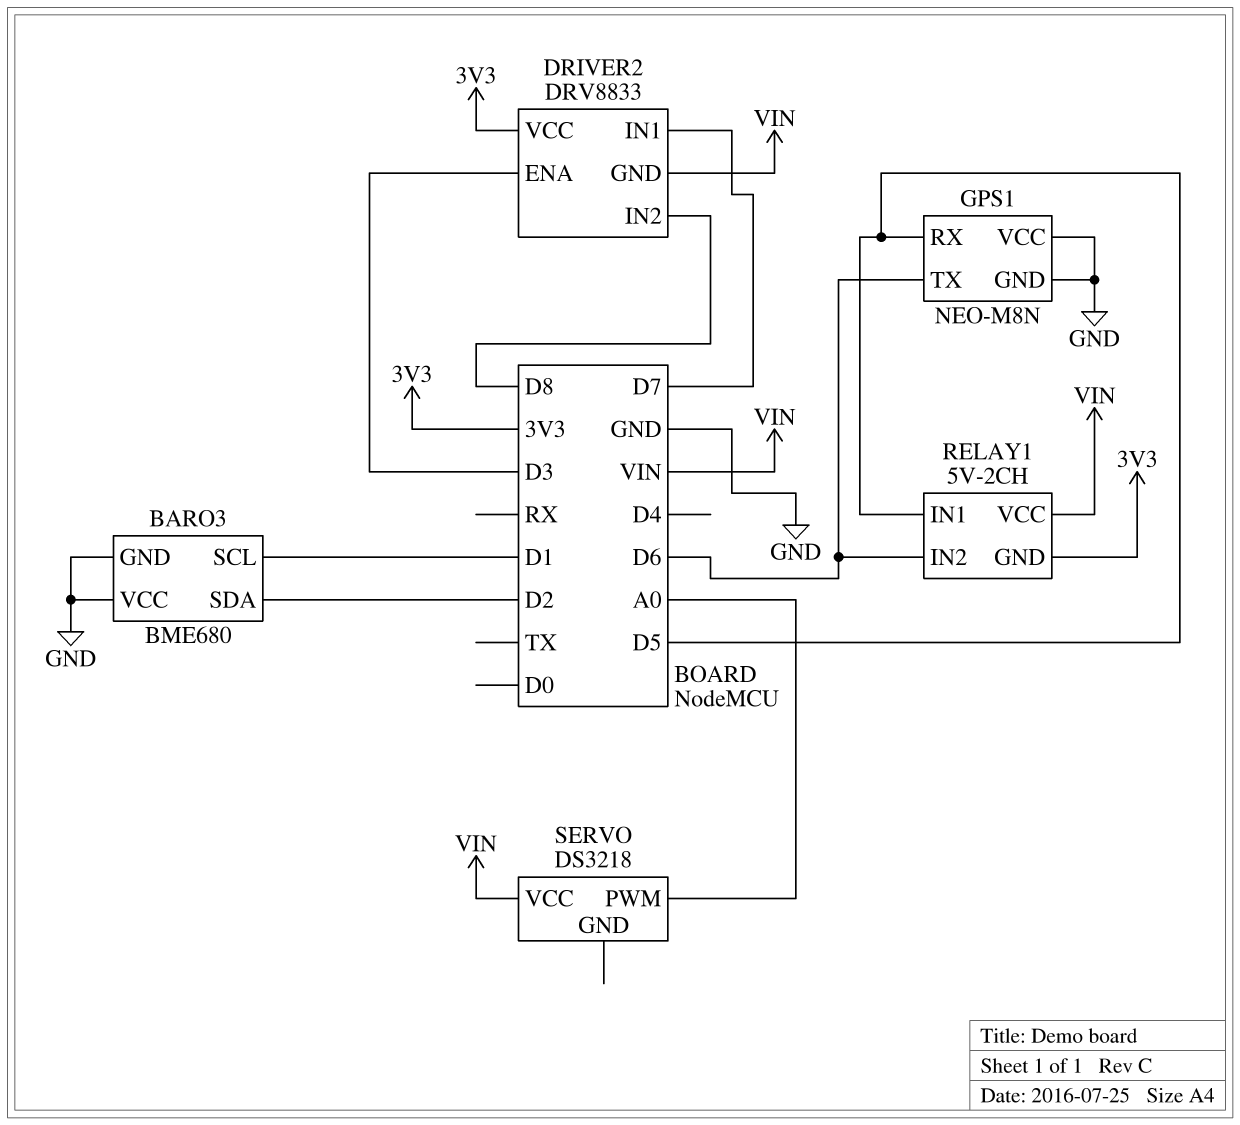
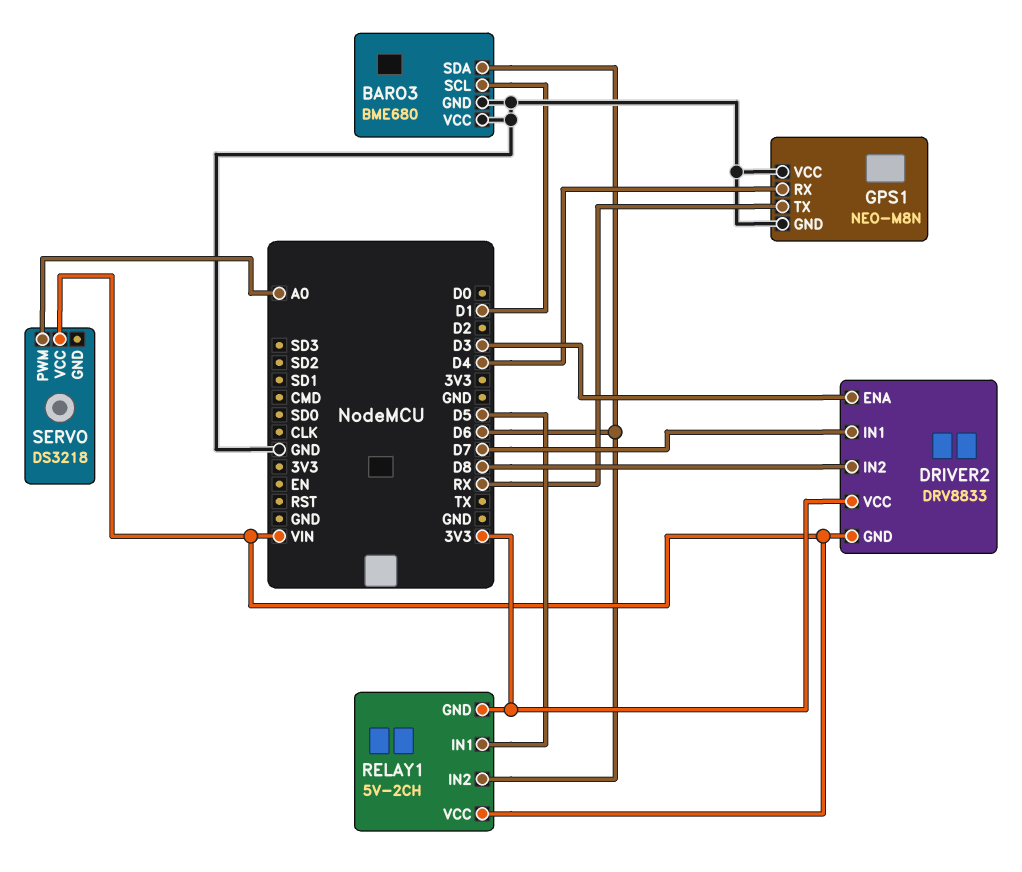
BARO3 pin SDA: D2 -> D6
GPS1 pin RX: D5 -> D4
GPS1 pin TX: D6 -> RX

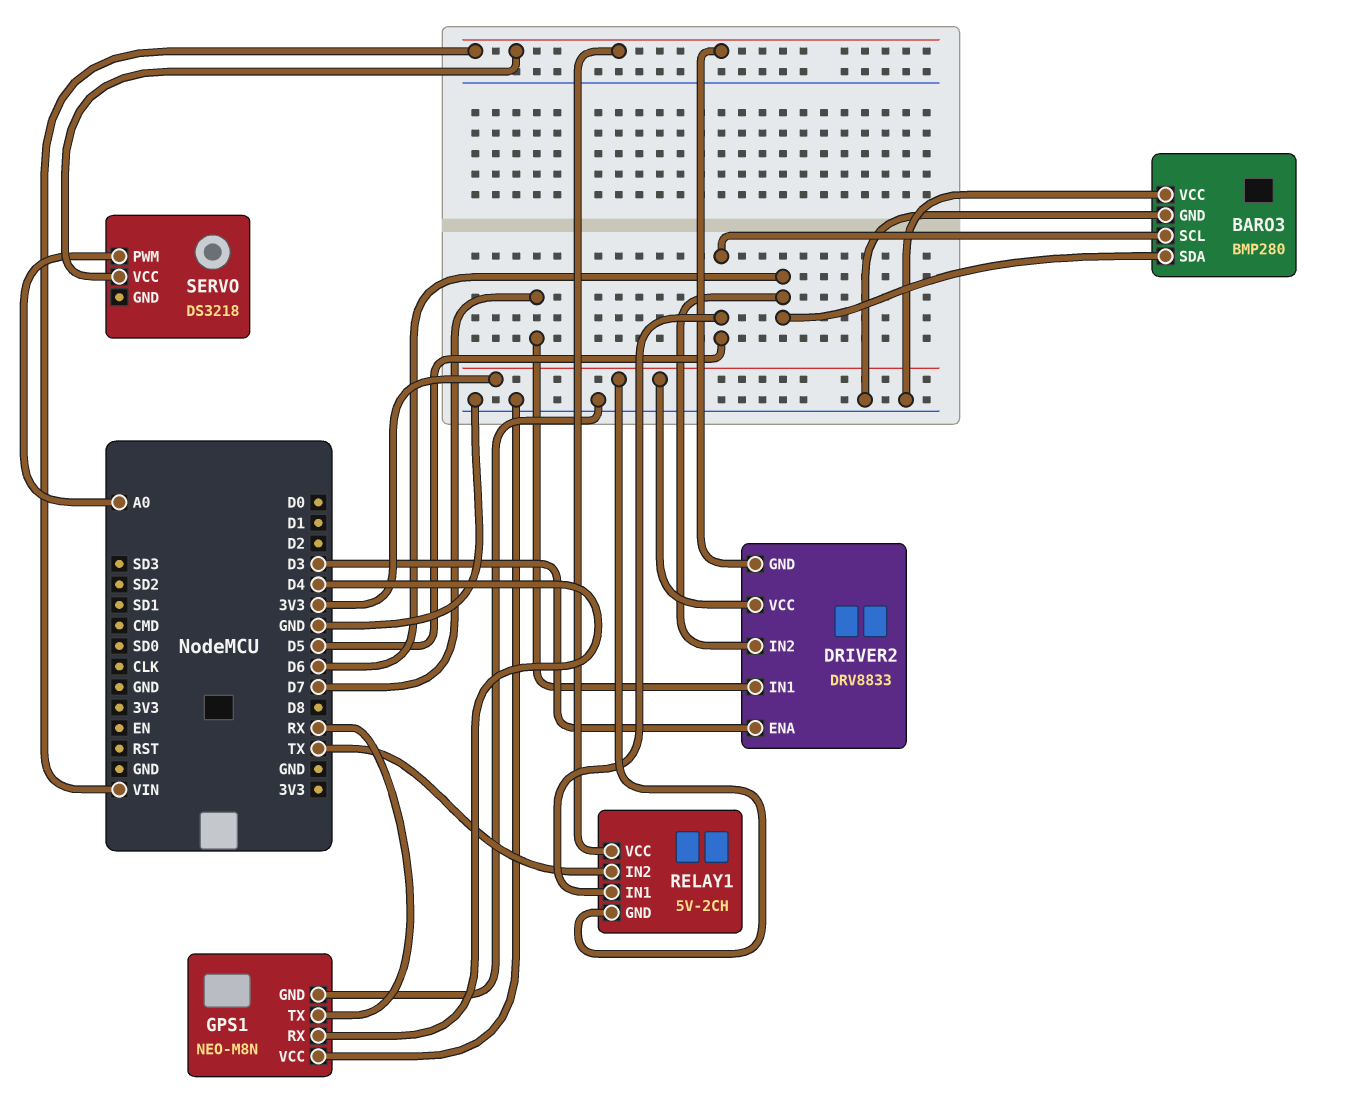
BARO3: BME680 -> BMP280
BARO3 pin SCL: D1 -> D5
DRIVER2 pin IN2: D8 -> D6
RELAY1 pin IN2: D6 -> TX

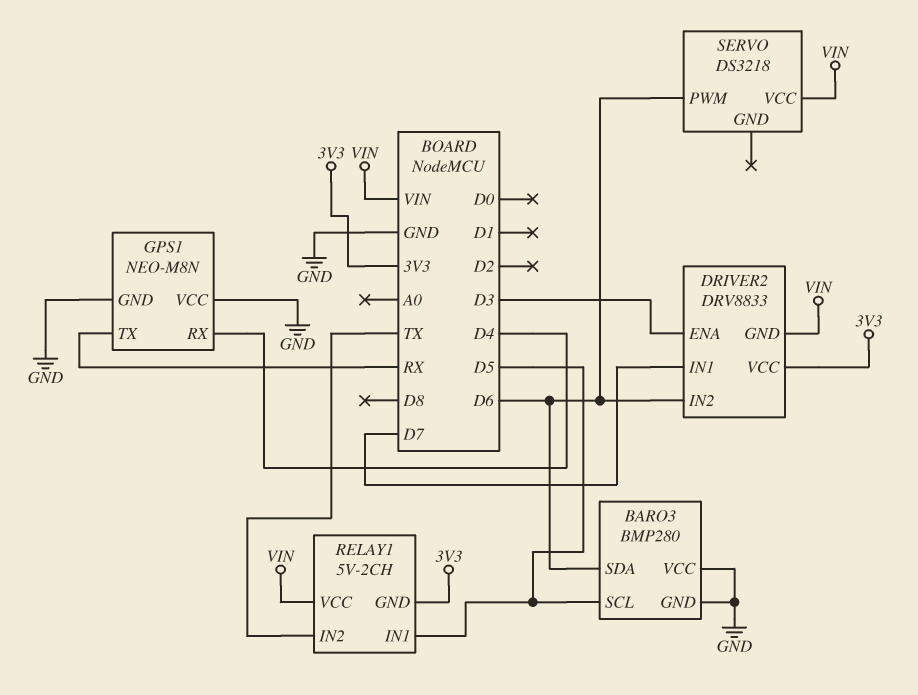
SERVO pin PWM: A0 -> D6

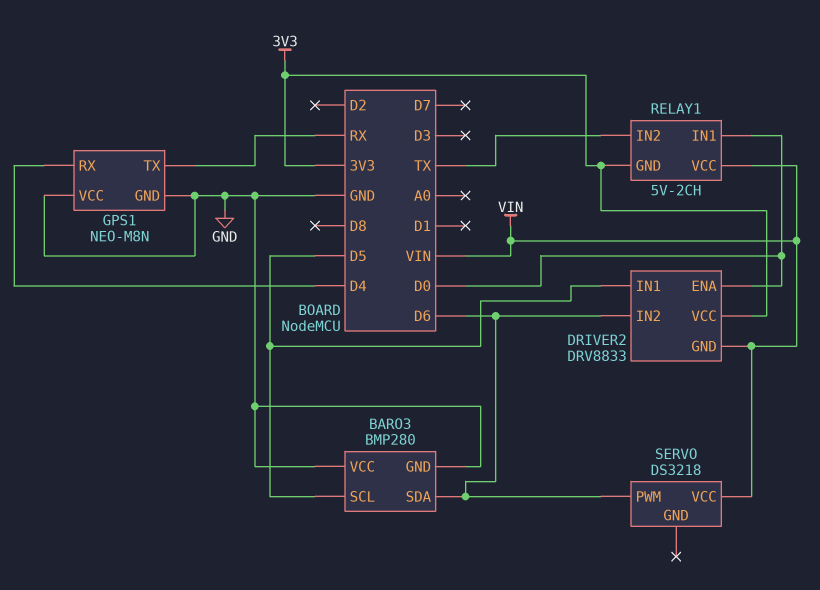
DRIVER2 pin ENA: D3 -> D0
DRIVER2 pin IN1: D7 -> D5
RELAY1 pin IN1: D5 -> D0

